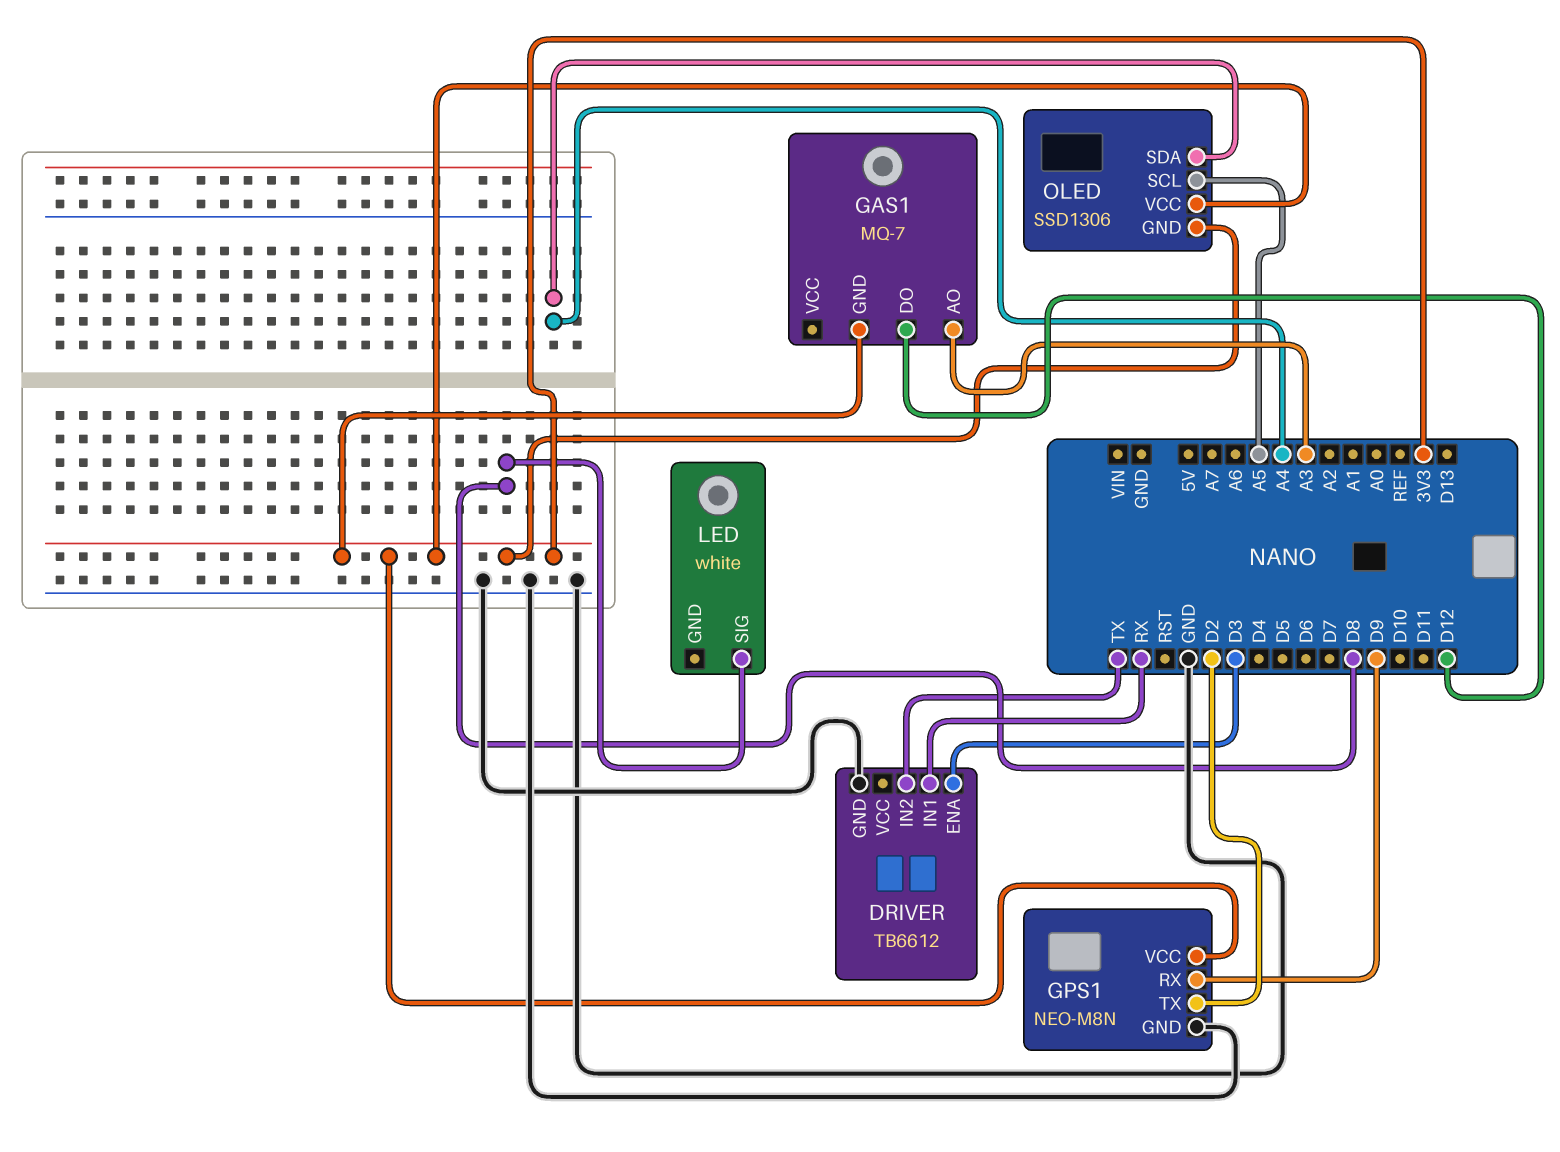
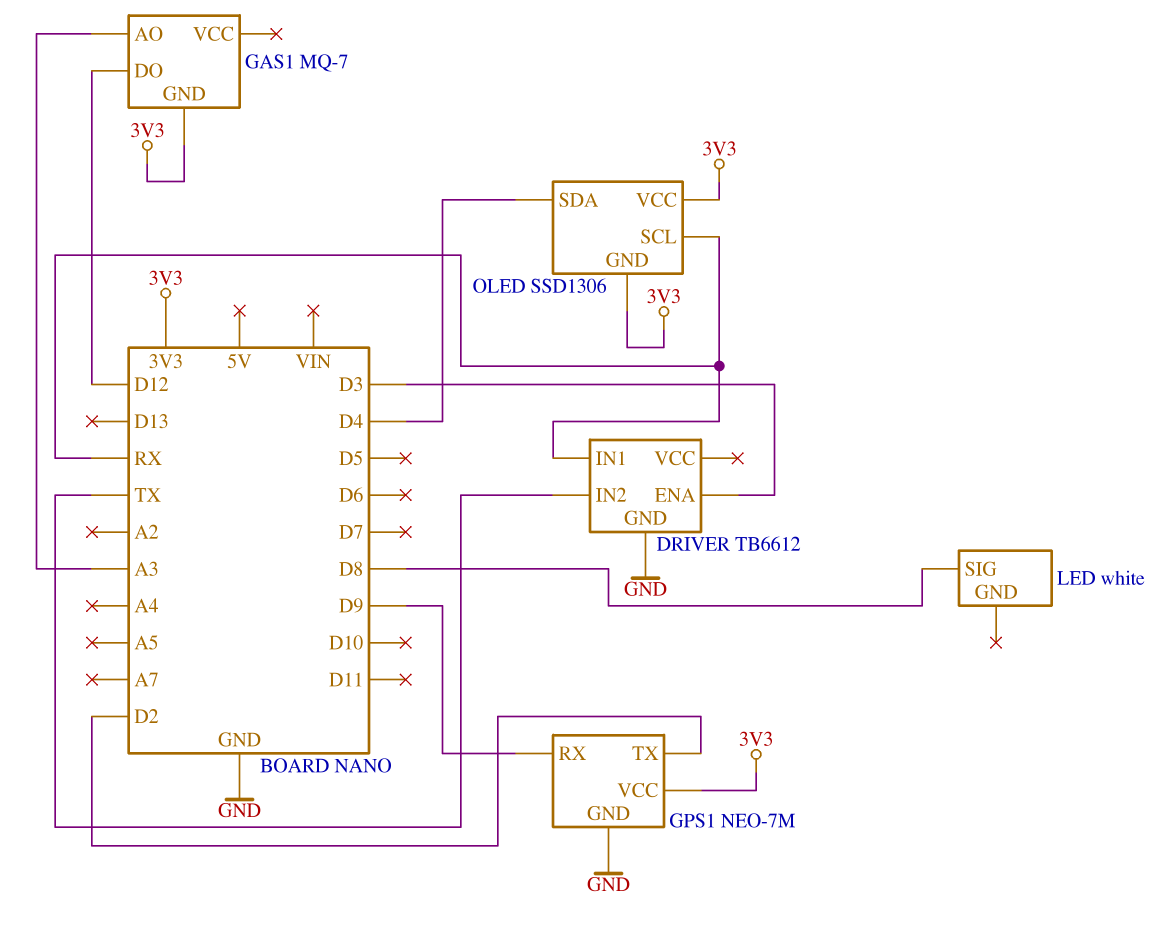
GPS1: NEO-M8N -> NEO-7M
OLED pin SCL: A5 -> RX
OLED pin SDA: A4 -> D4

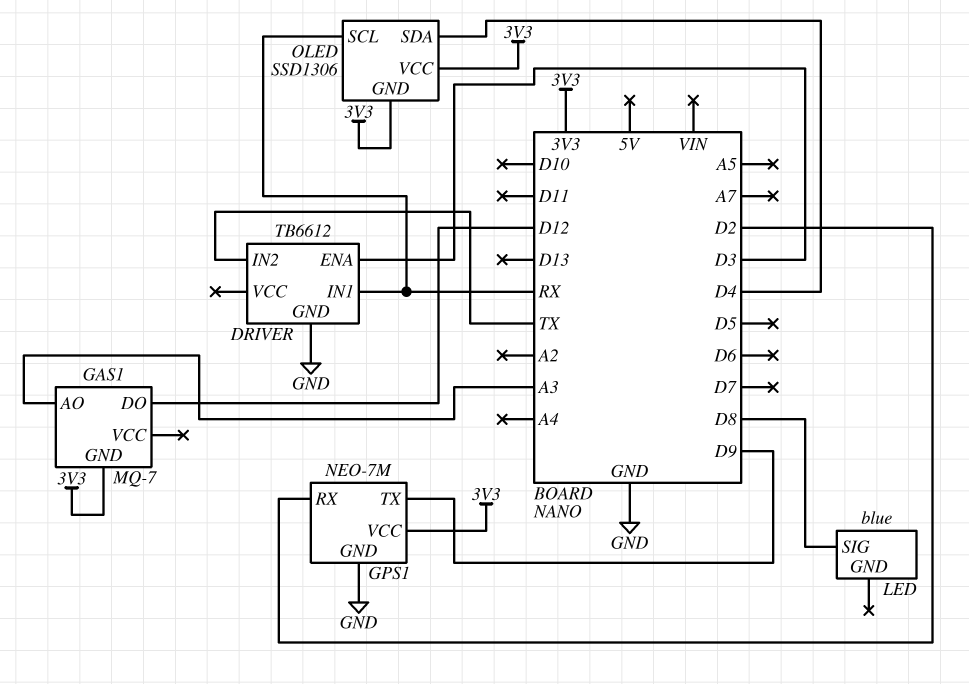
GPS1 pin RX: D9 -> D2
GPS1 pin TX: D2 -> D9
LED: white -> blue

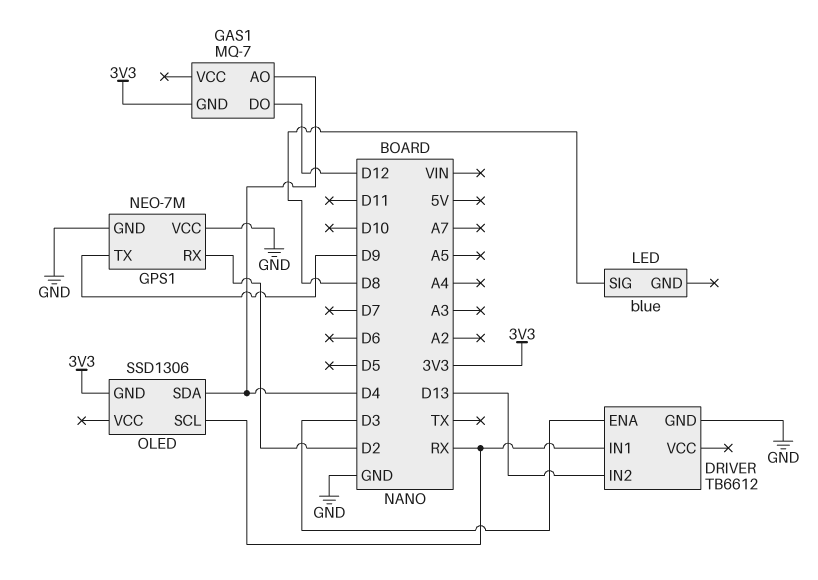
DRIVER pin IN2: TX -> D13
GAS1 pin AO: A3 -> D4
GPS1 pin VCC: 3V3 -> GND
OLED pin VCC: 3V3 -> none

